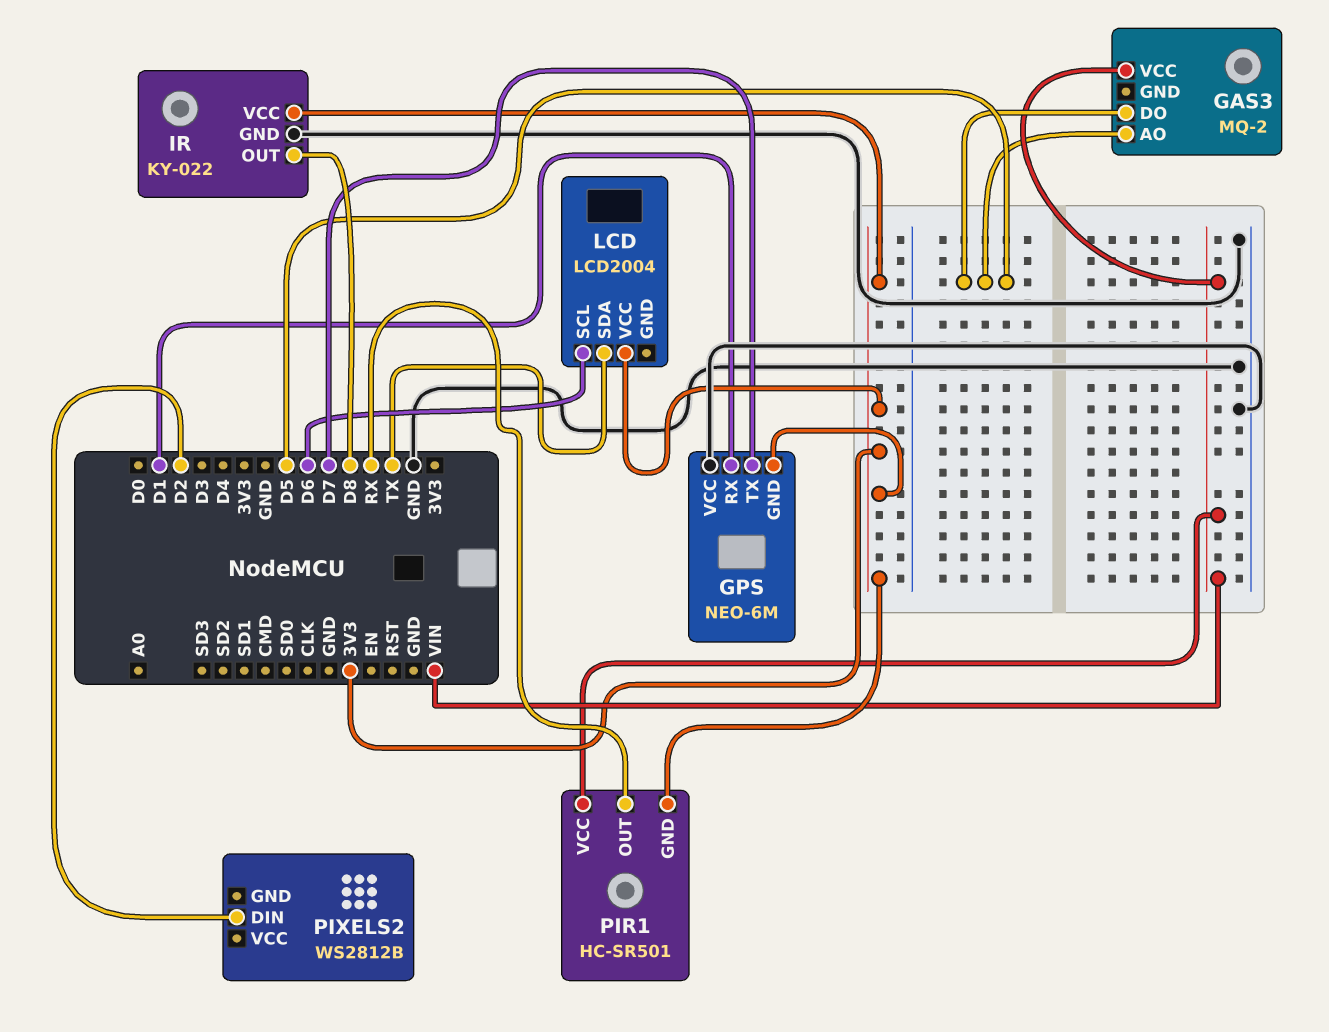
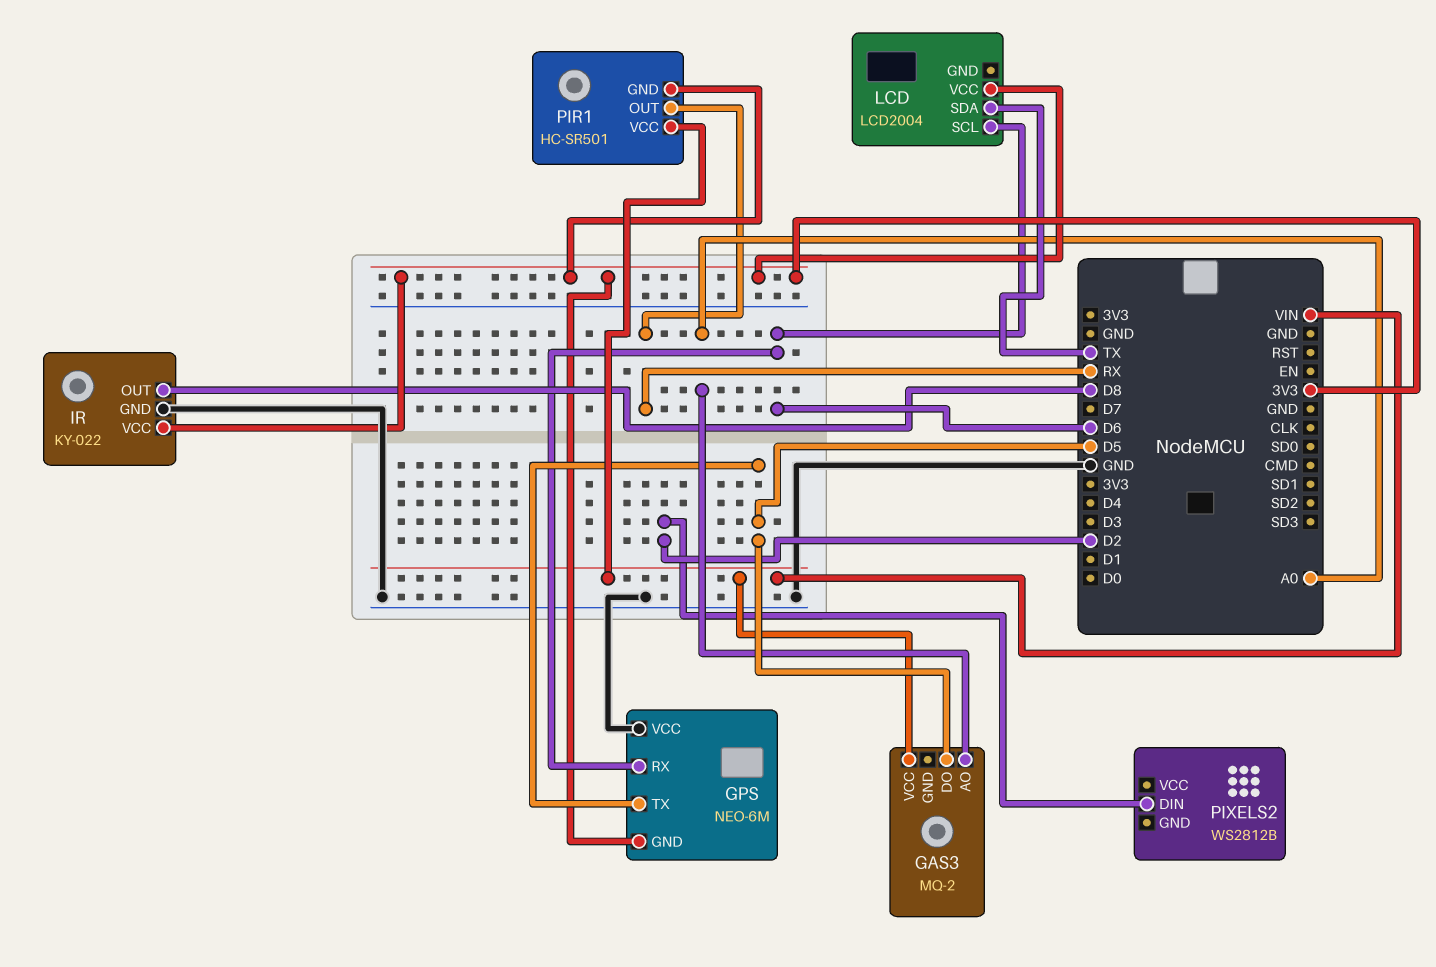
GAS3 pin AO: D5 -> A0
GPS pin RX: D1 -> D6
GPS pin TX: D7 -> D5

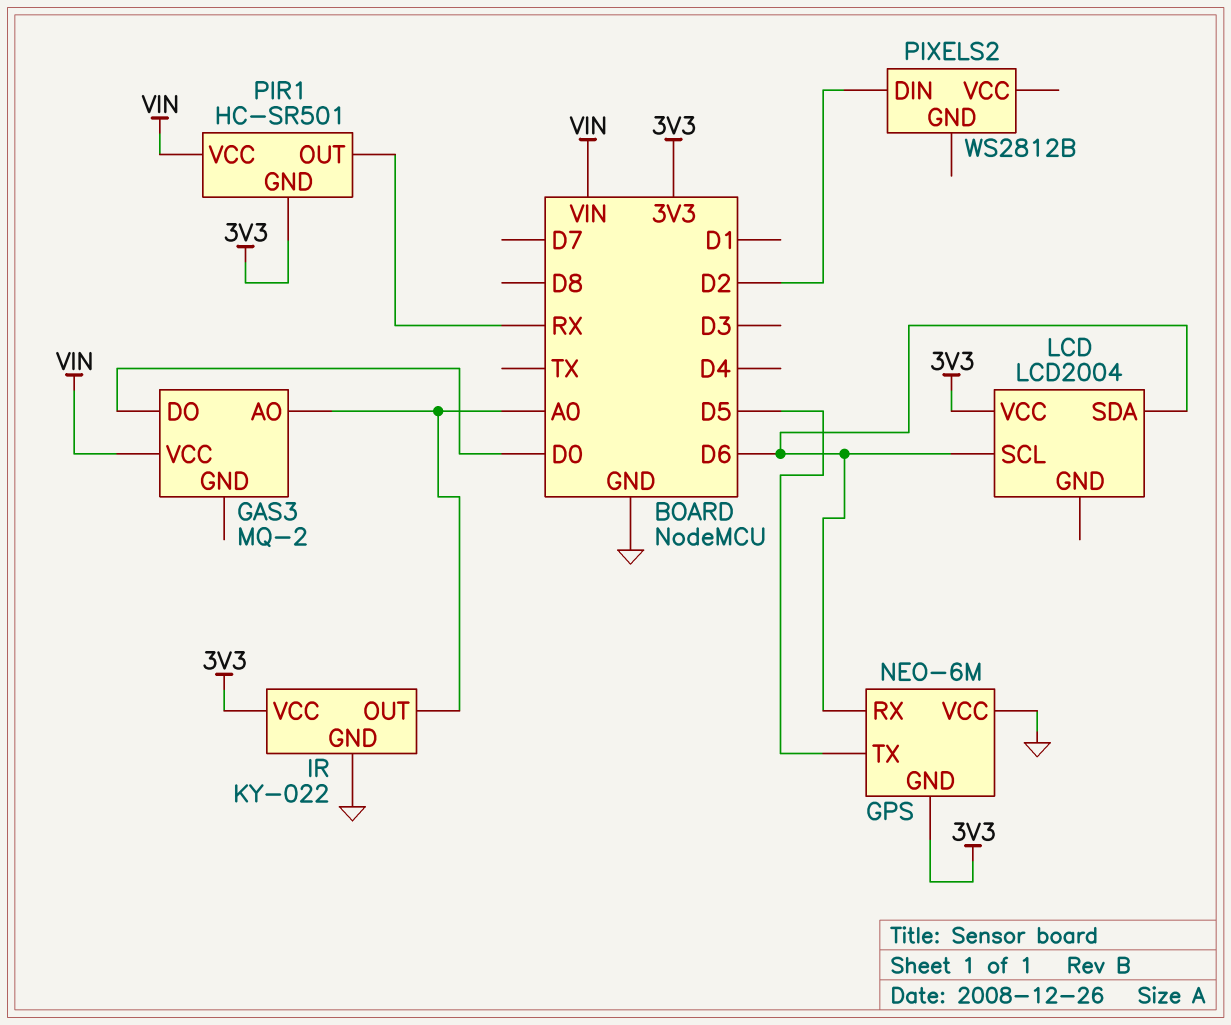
GAS3 pin DO: D5 -> D0
IR pin OUT: D8 -> A0
LCD pin SDA: TX -> D6

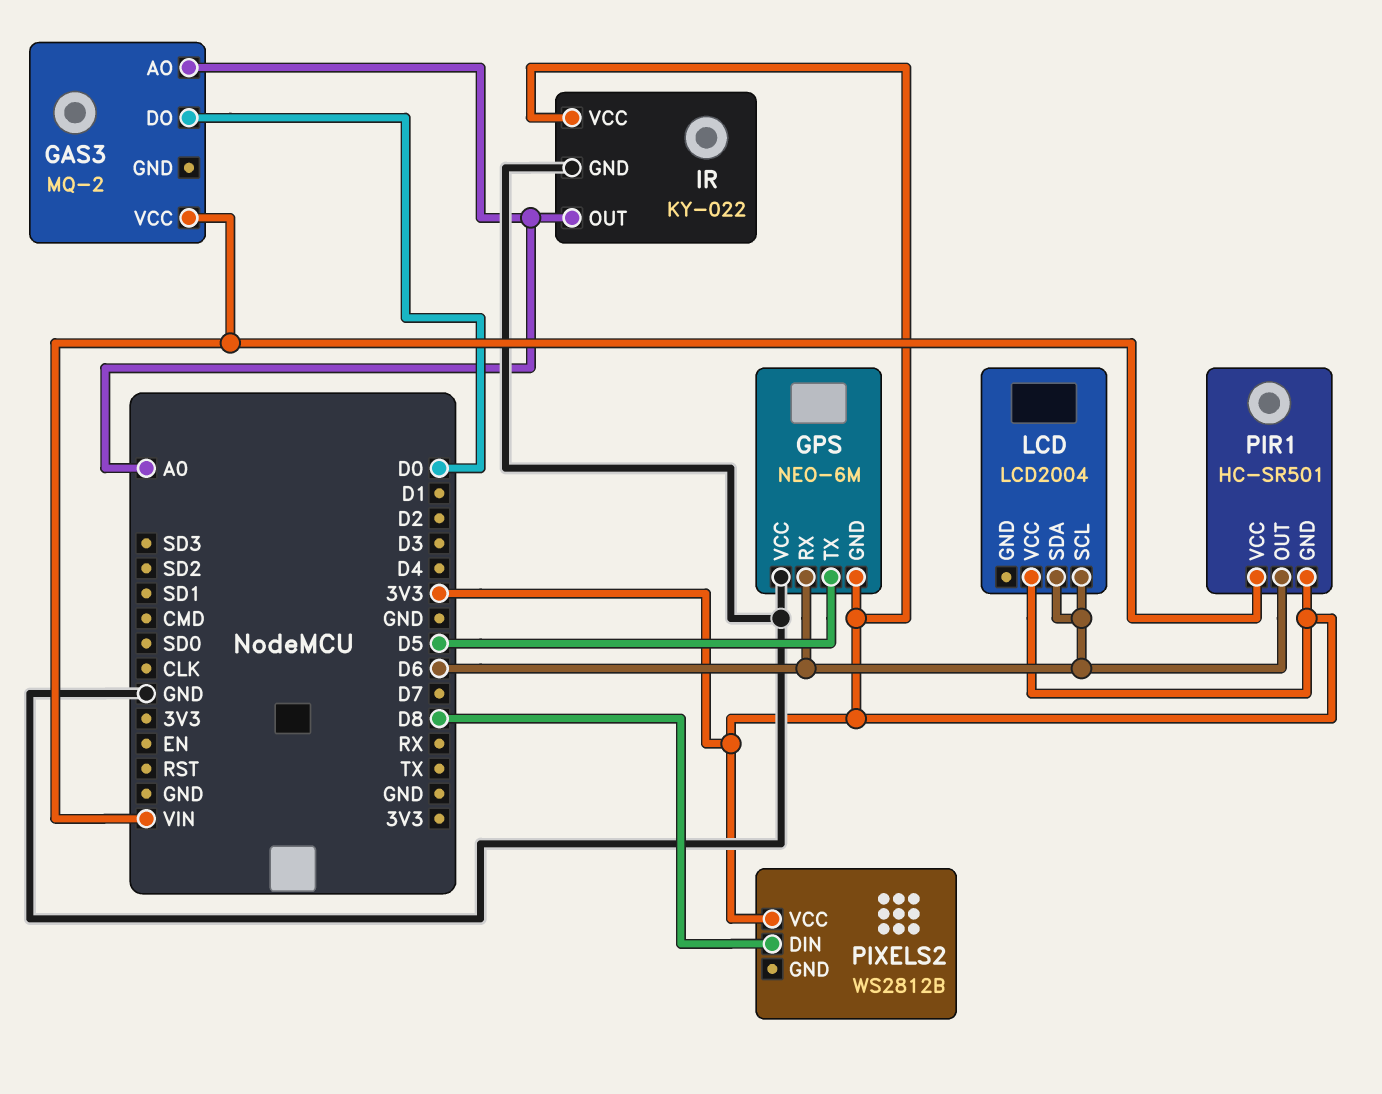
PIR1 pin OUT: RX -> D6
PIXELS2 pin DIN: D2 -> D8
PIXELS2 pin VCC: none -> 3V3

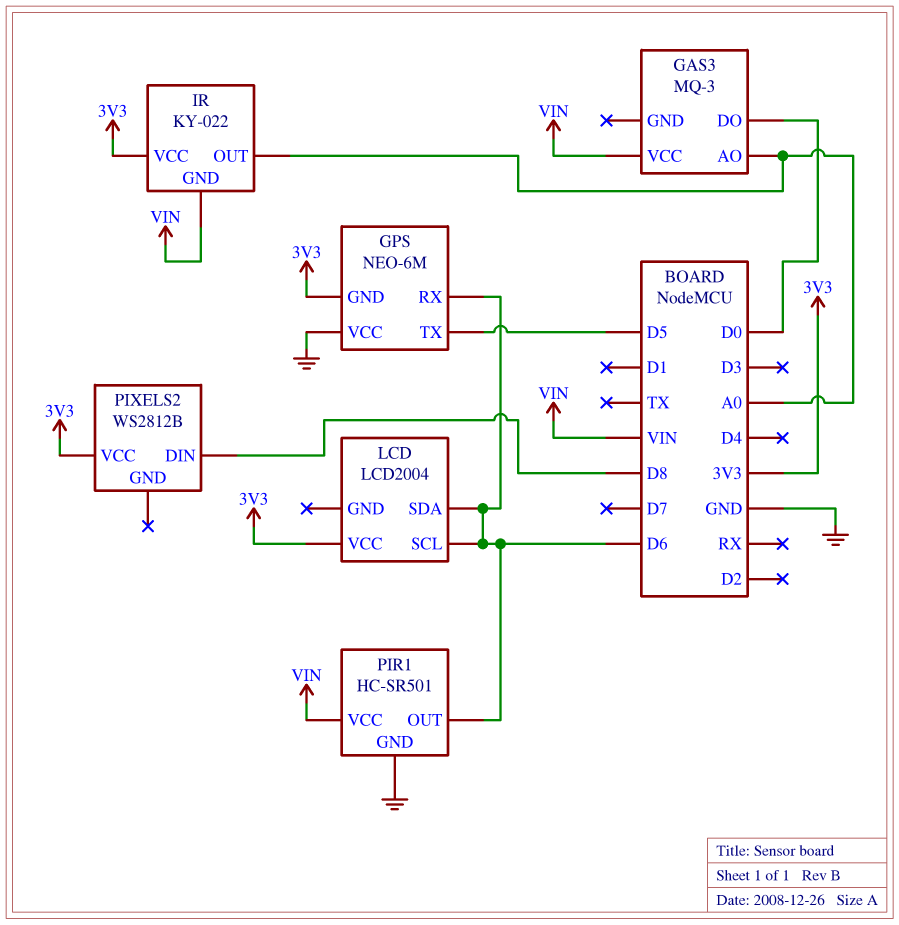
GAS3: MQ-2 -> MQ-3
IR pin GND: GND -> VIN
PIR1 pin GND: 3V3 -> GND

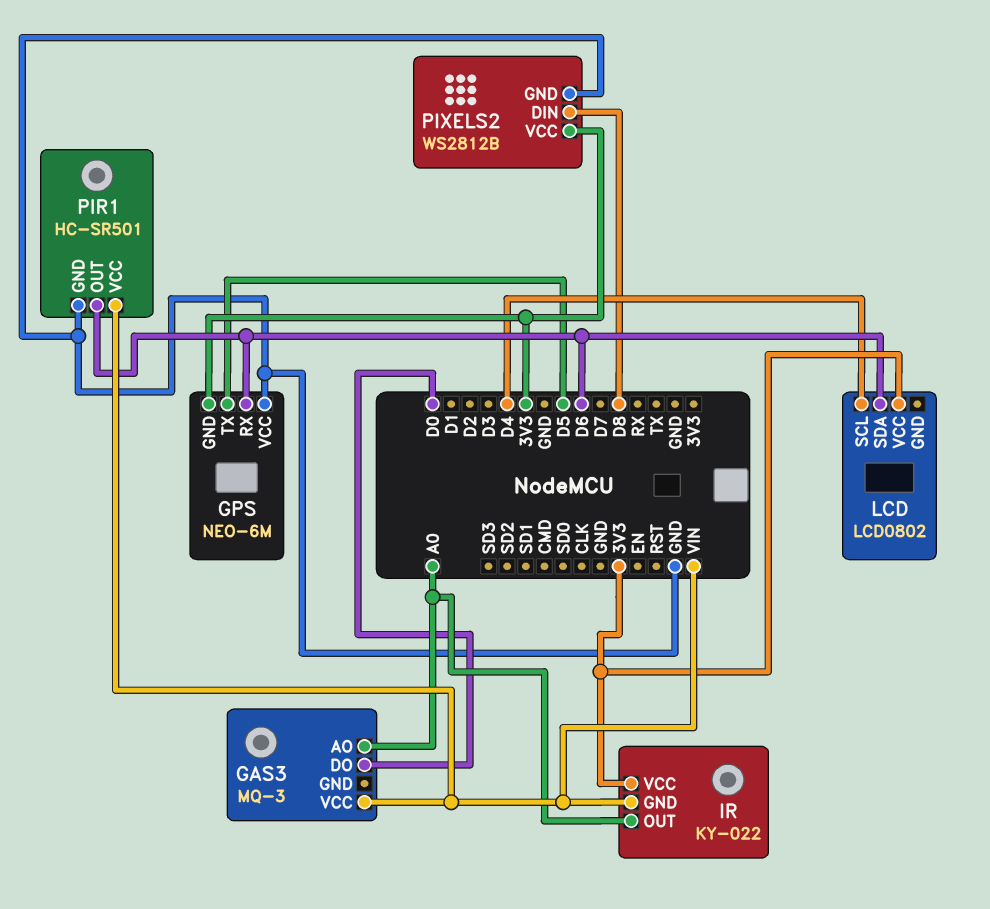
LCD: LCD2004 -> LCD0802
LCD pin SCL: D6 -> D4
PIXELS2 pin GND: none -> GND

